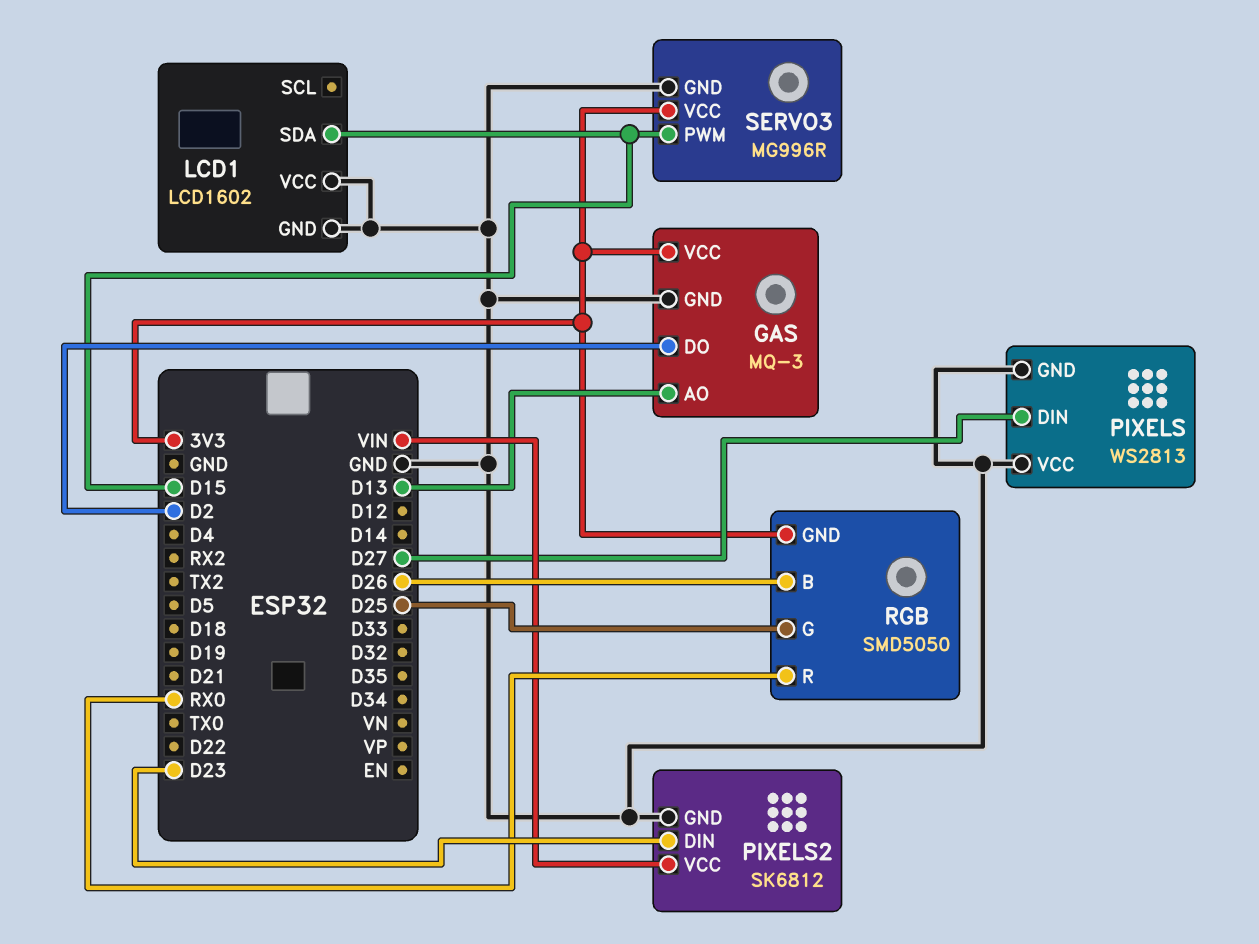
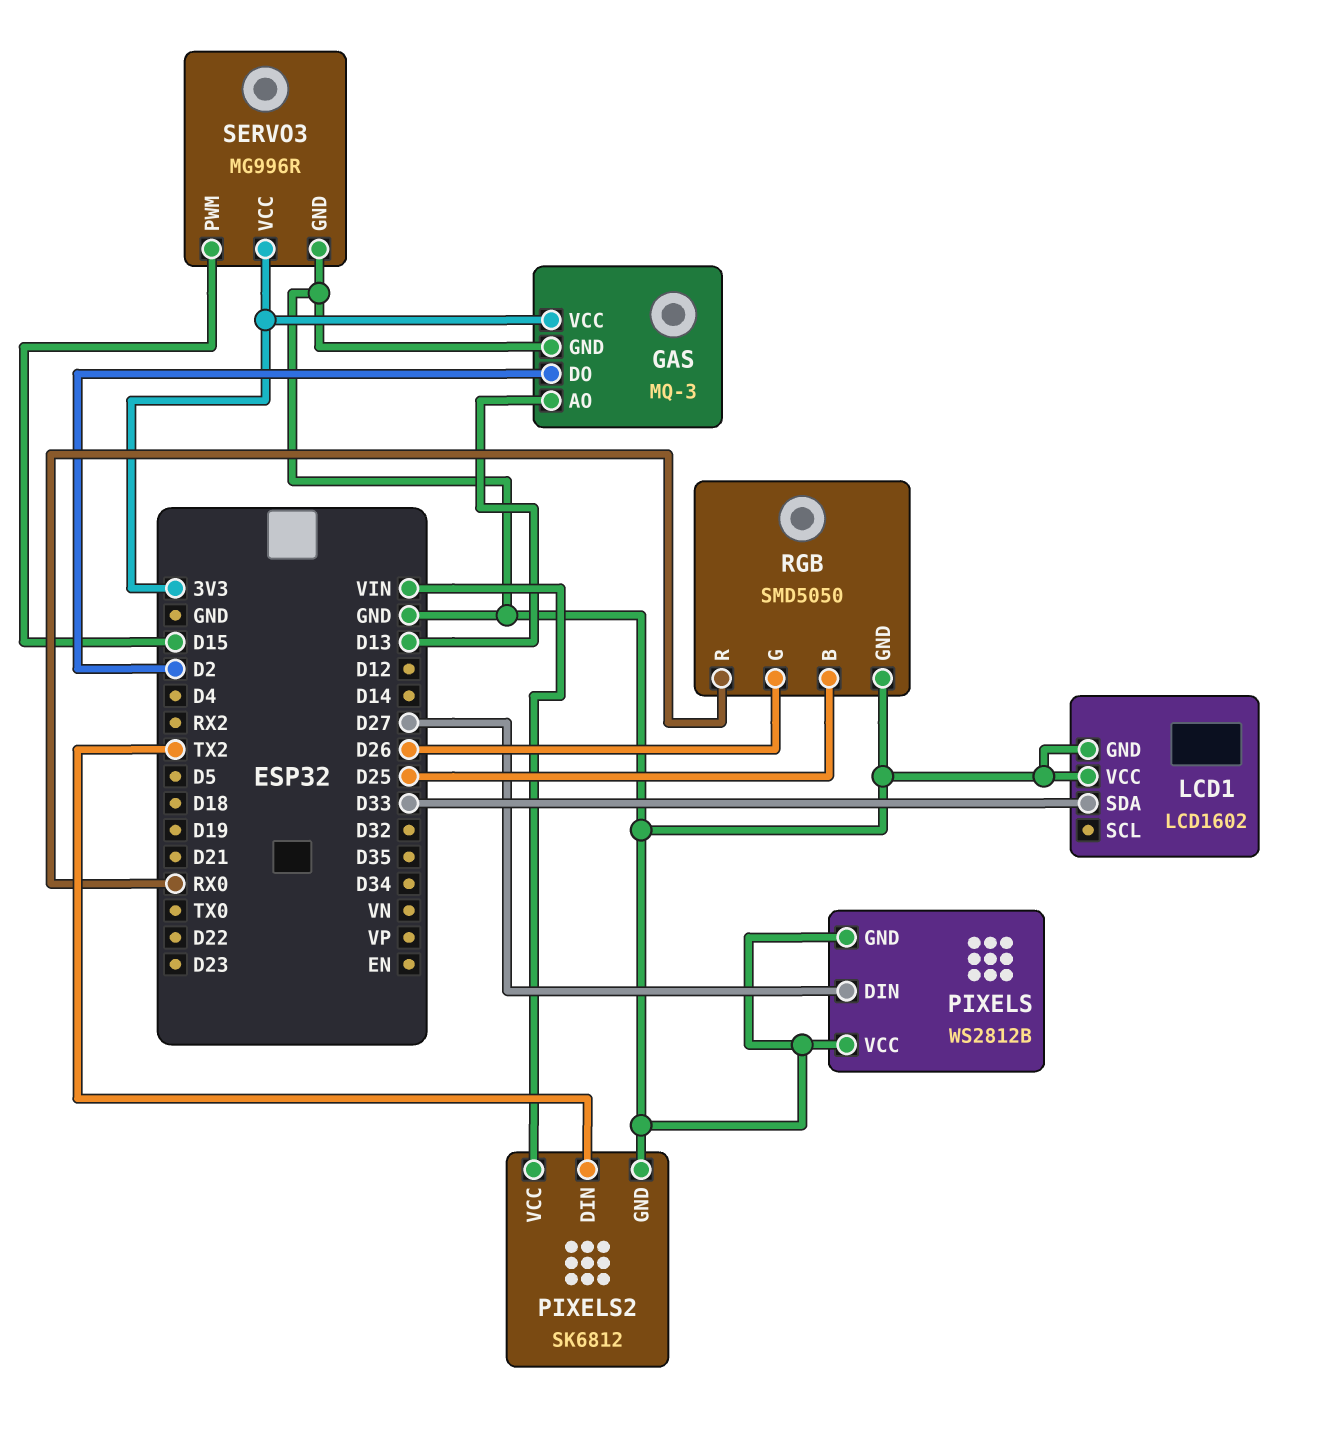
LCD1 pin SDA: D15 -> D33
PIXELS: WS2813 -> WS2812B
PIXELS2 pin DIN: D23 -> TX2
RGB pin B: D26 -> D25
RGB pin G: D25 -> D26
RGB pin GND: 3V3 -> GND

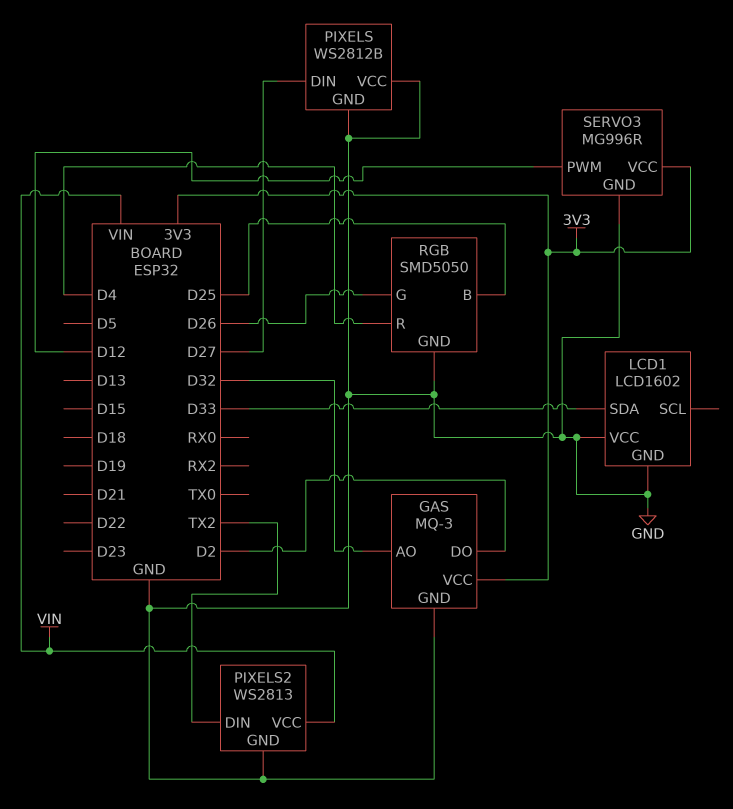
GAS pin AO: D13 -> D32
PIXELS2: SK6812 -> WS2813
RGB pin R: RX0 -> D4
SERVO3 pin PWM: D15 -> D12

